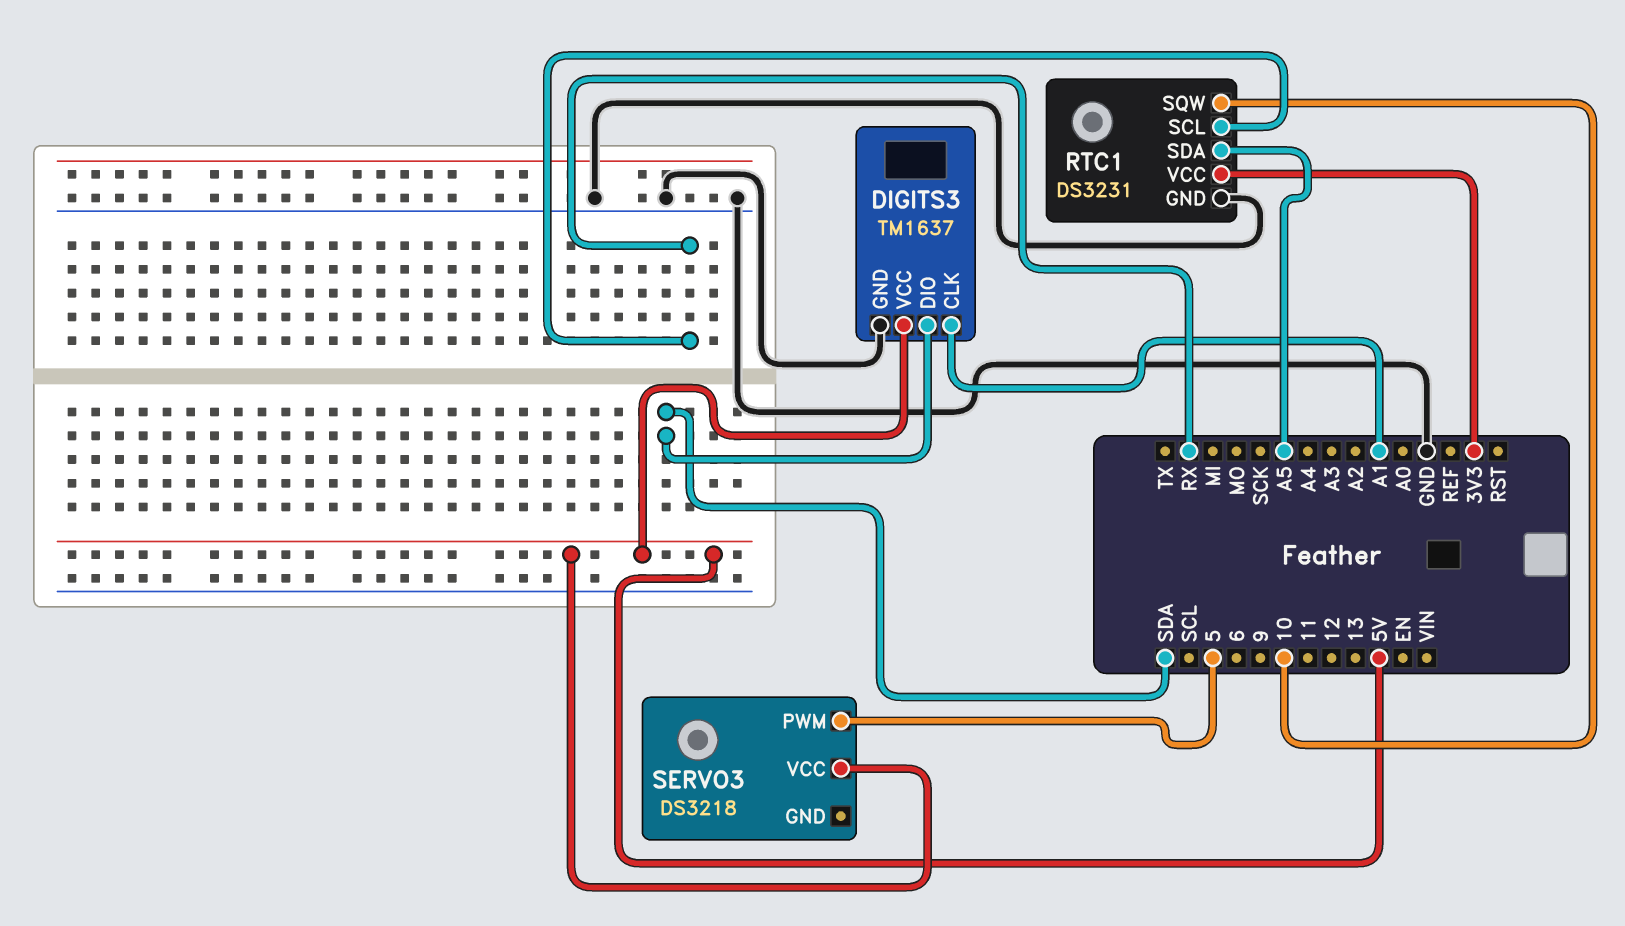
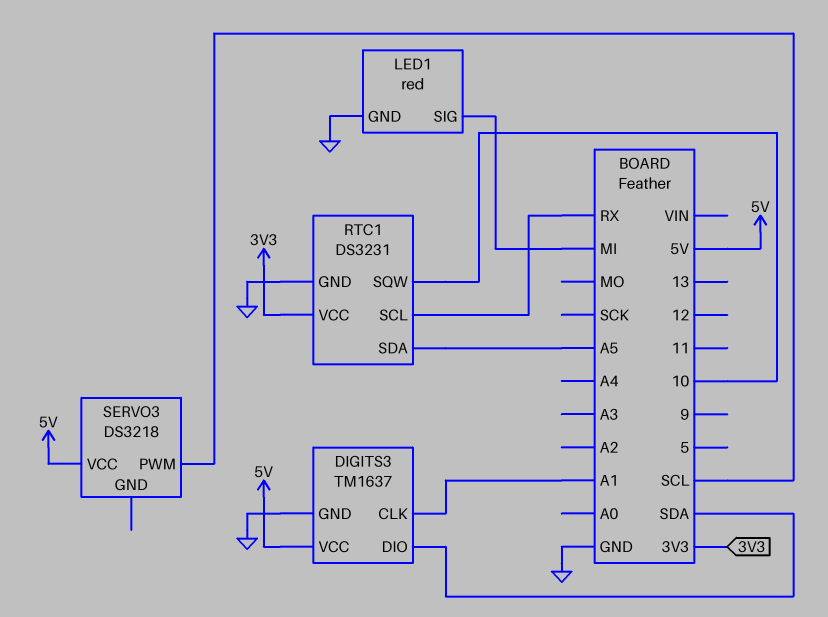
LED1: none -> red
LED1 pin GND: none -> GND
LED1 pin SIG: none -> MI
SERVO3 pin PWM: 5 -> SCL

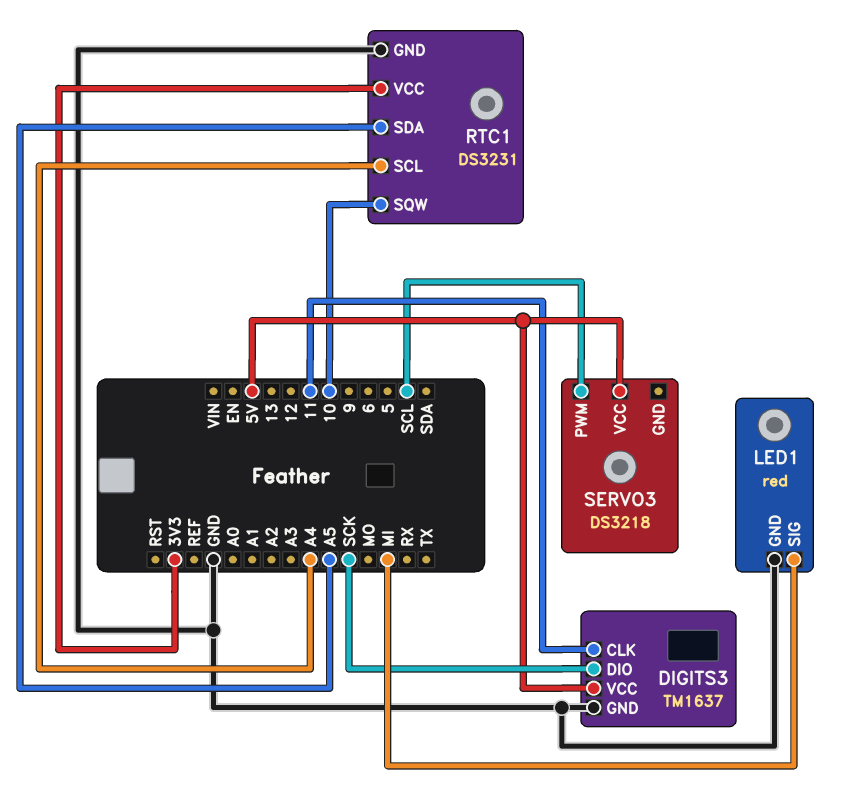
DIGITS3 pin CLK: A1 -> 11
DIGITS3 pin DIO: SDA -> SCK
RTC1 pin SCL: RX -> A4

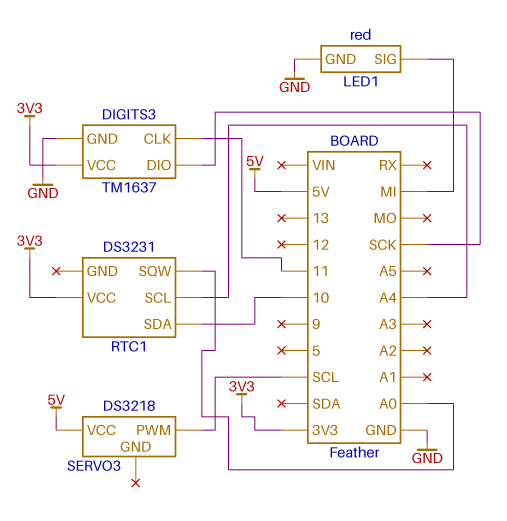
DIGITS3 pin VCC: 5V -> 3V3
RTC1 pin GND: GND -> none
RTC1 pin SDA: A5 -> 10
RTC1 pin SQW: 10 -> A0

